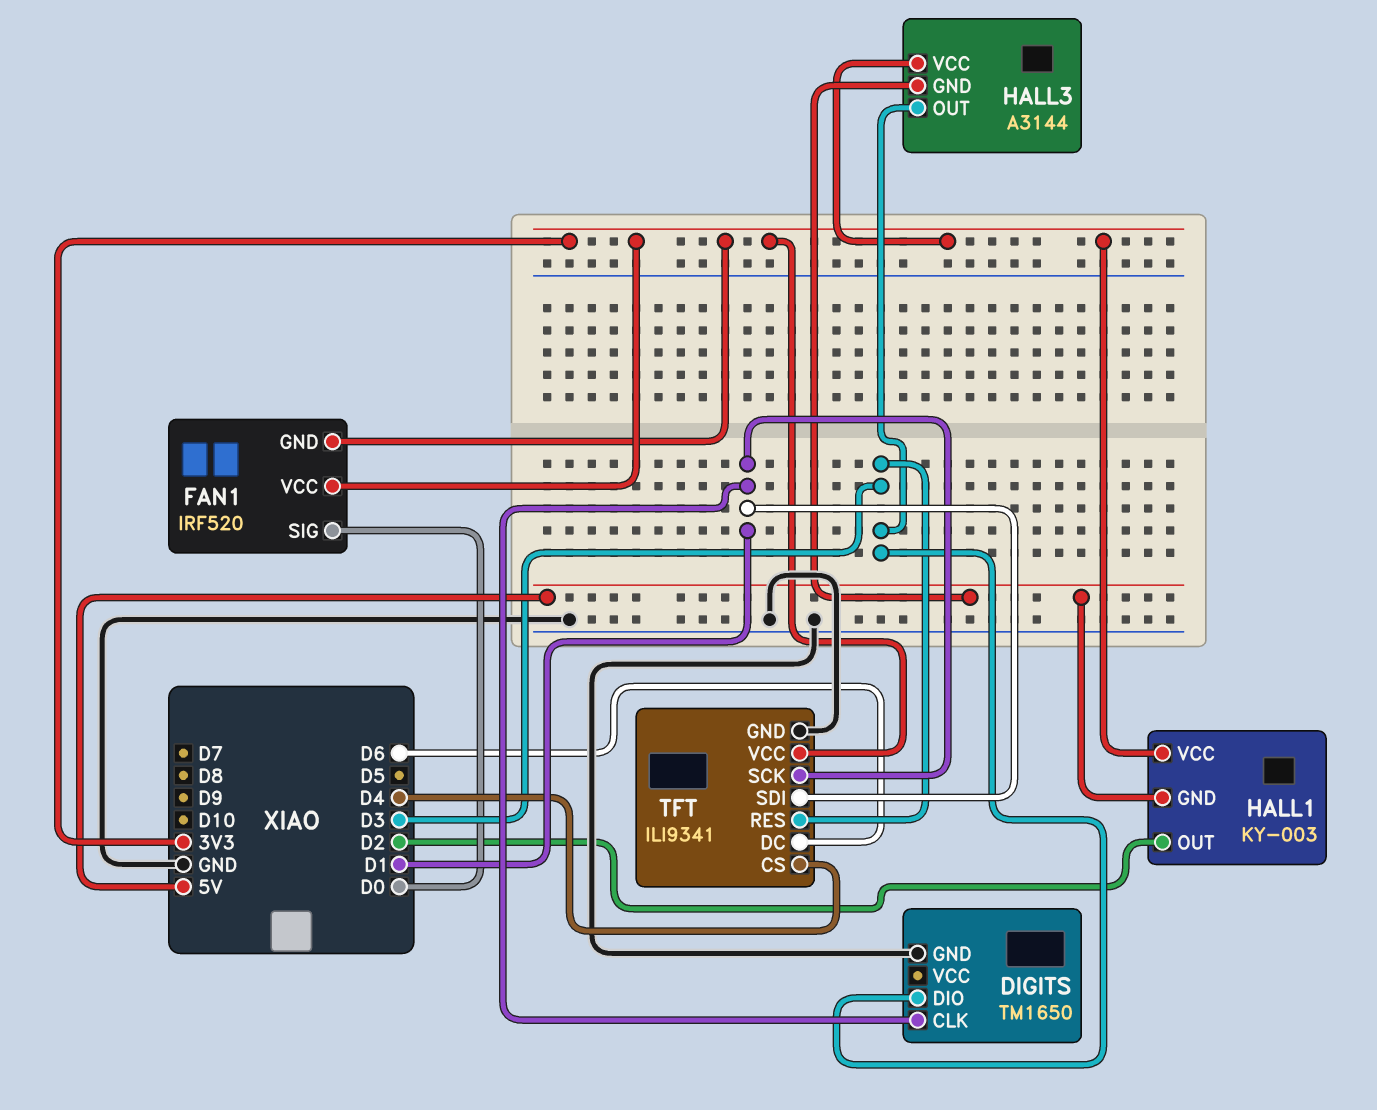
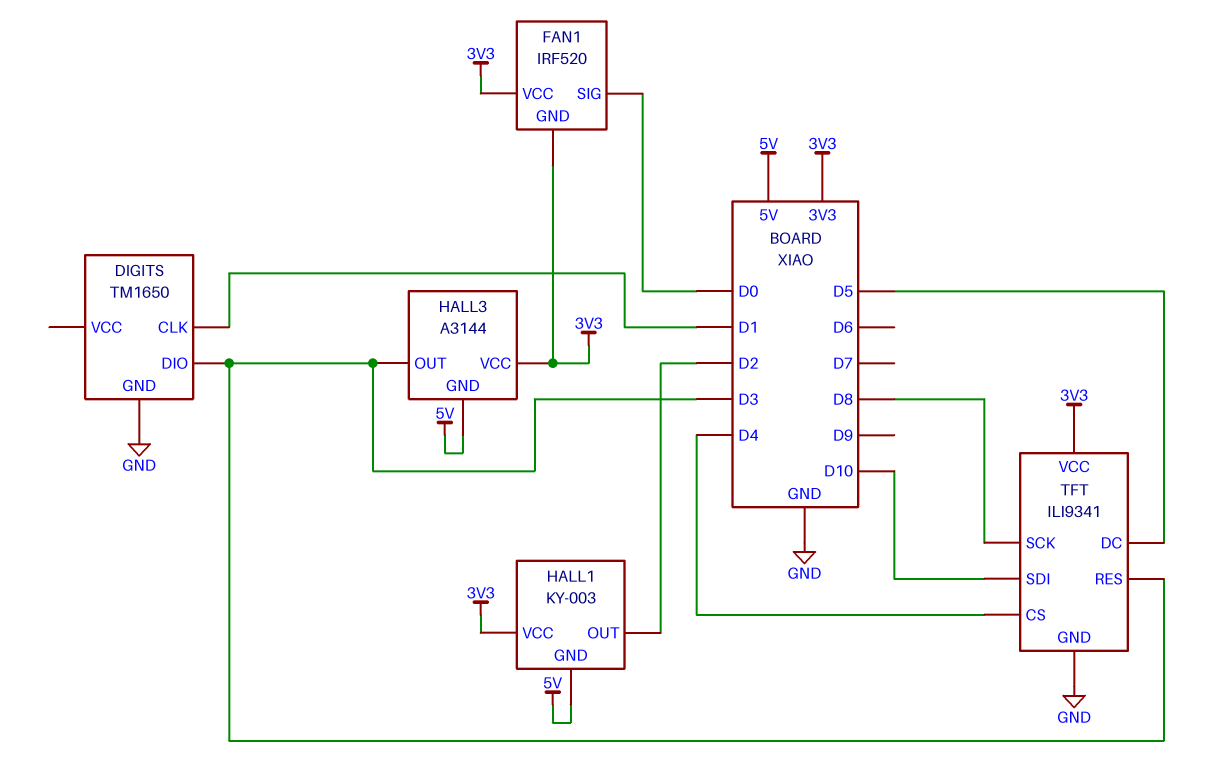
TFT pin DC: D6 -> D5
TFT pin SCK: D1 -> D8
TFT pin SDI: D1 -> D10

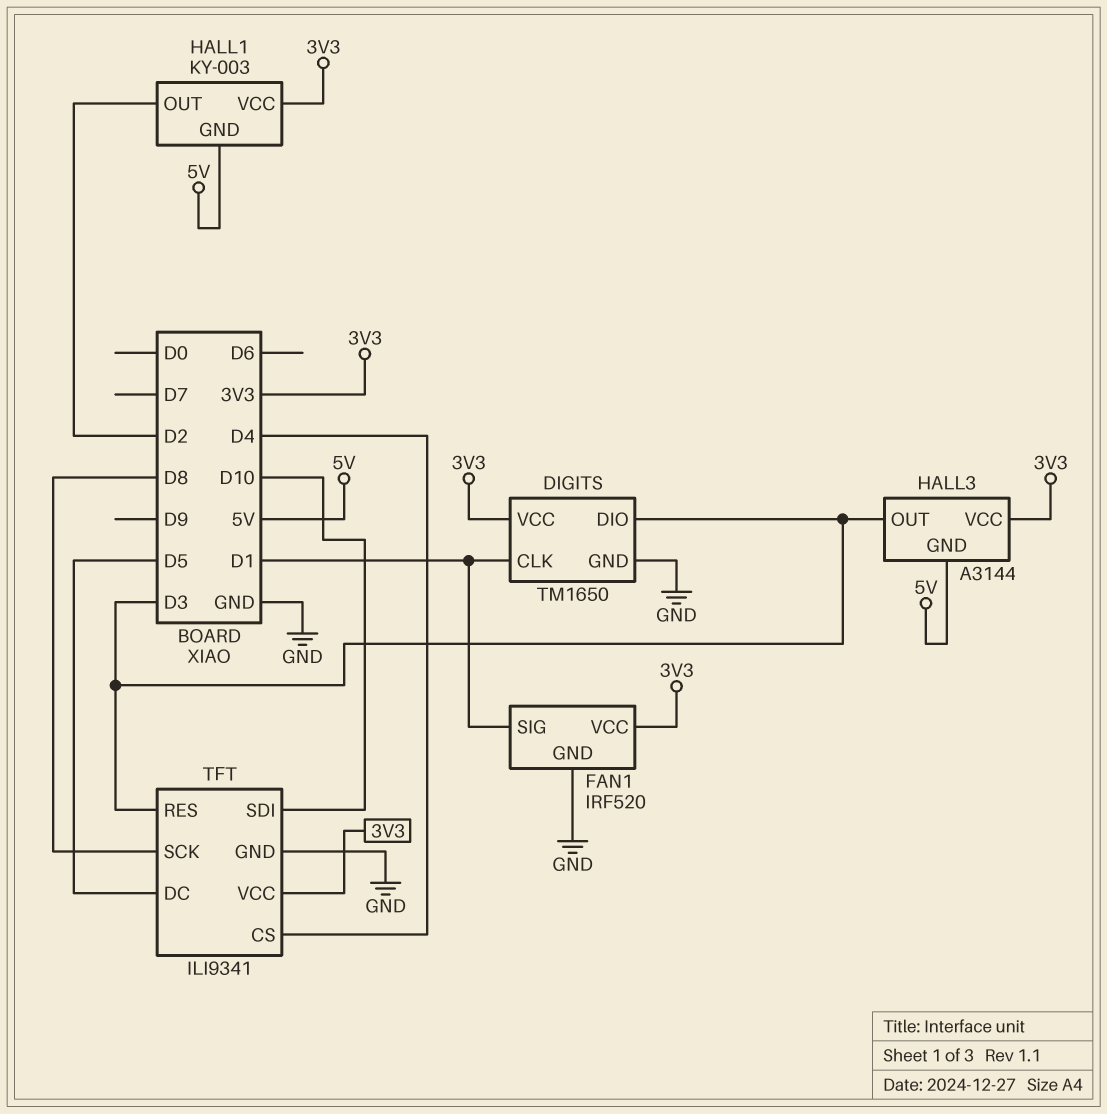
DIGITS pin VCC: none -> 3V3
FAN1 pin GND: 3V3 -> GND
FAN1 pin SIG: D0 -> D1

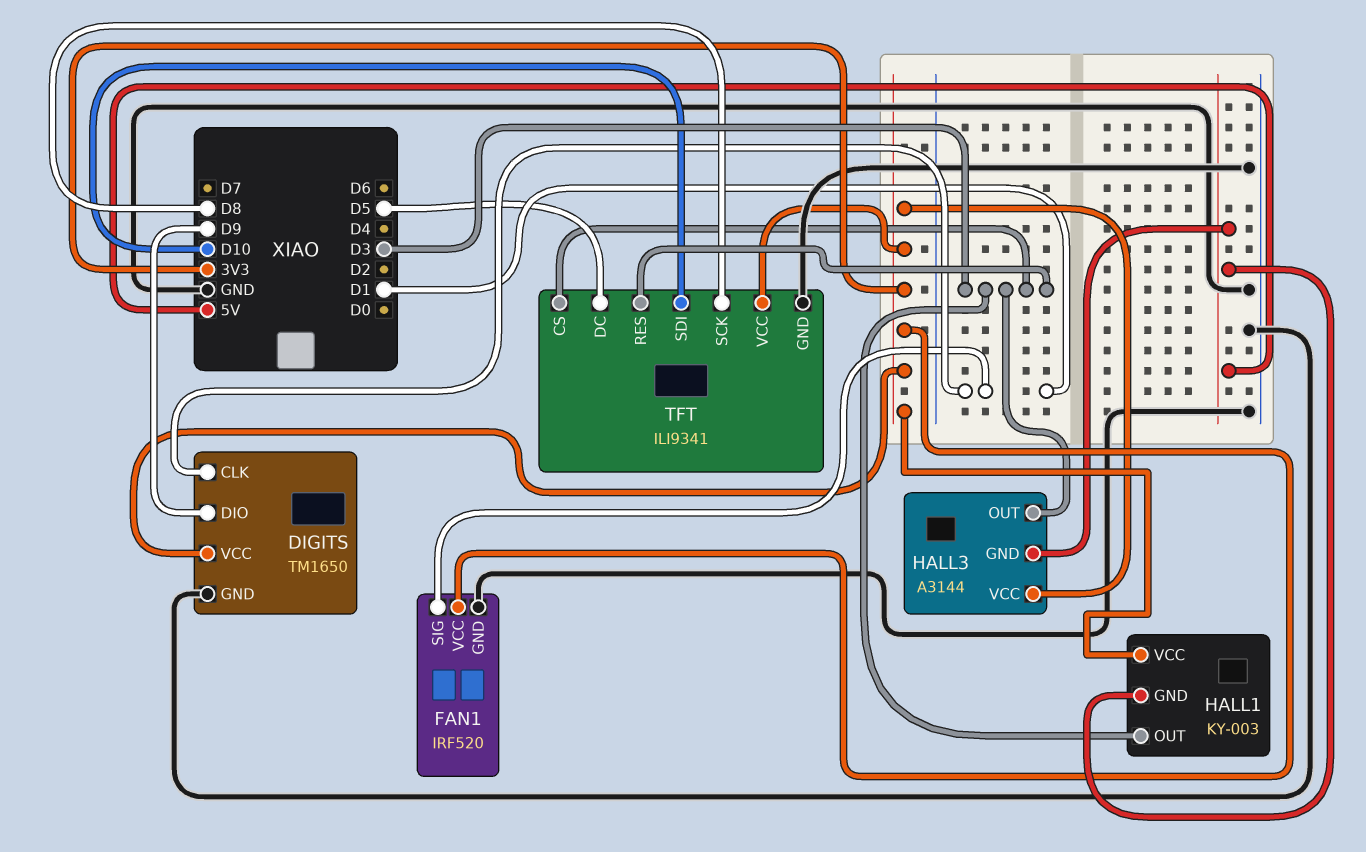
DIGITS pin DIO: D3 -> D9
HALL1 pin OUT: D2 -> D3
TFT pin CS: D4 -> D3

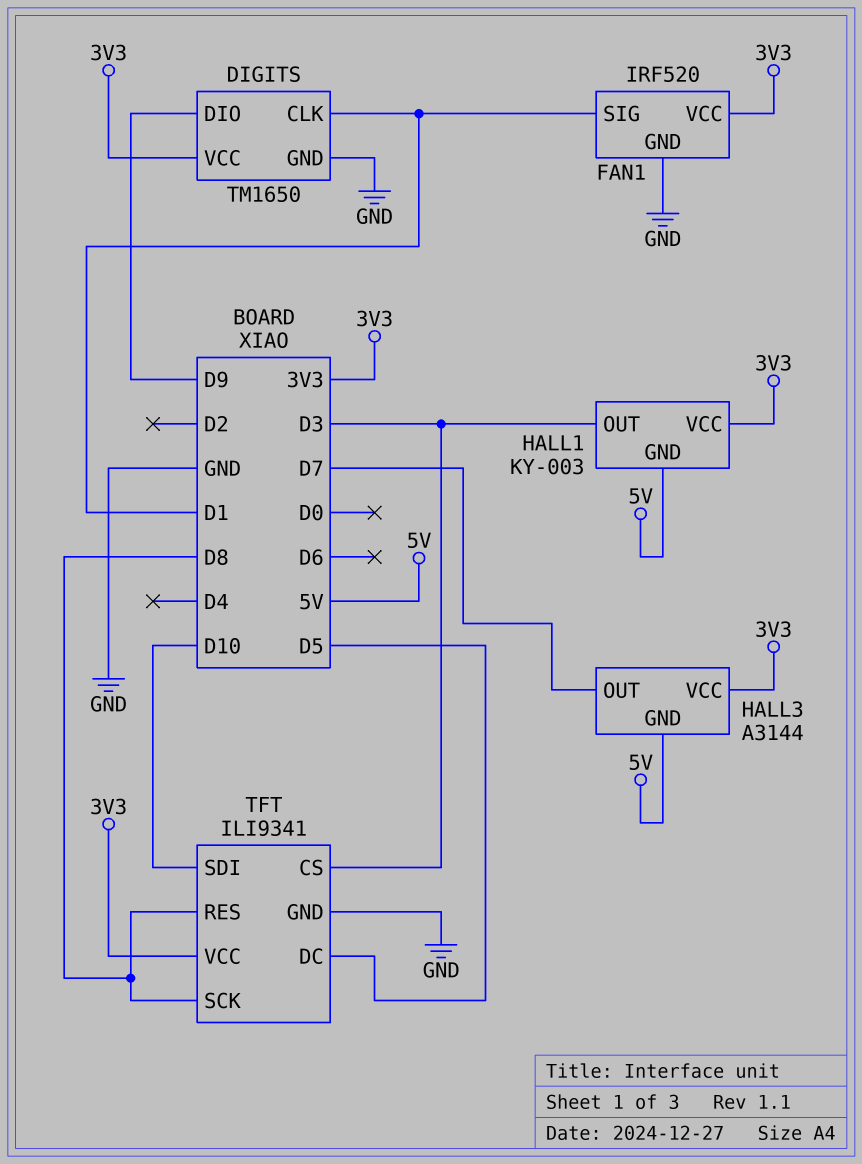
HALL3 pin OUT: D3 -> D7
TFT pin RES: D3 -> D8

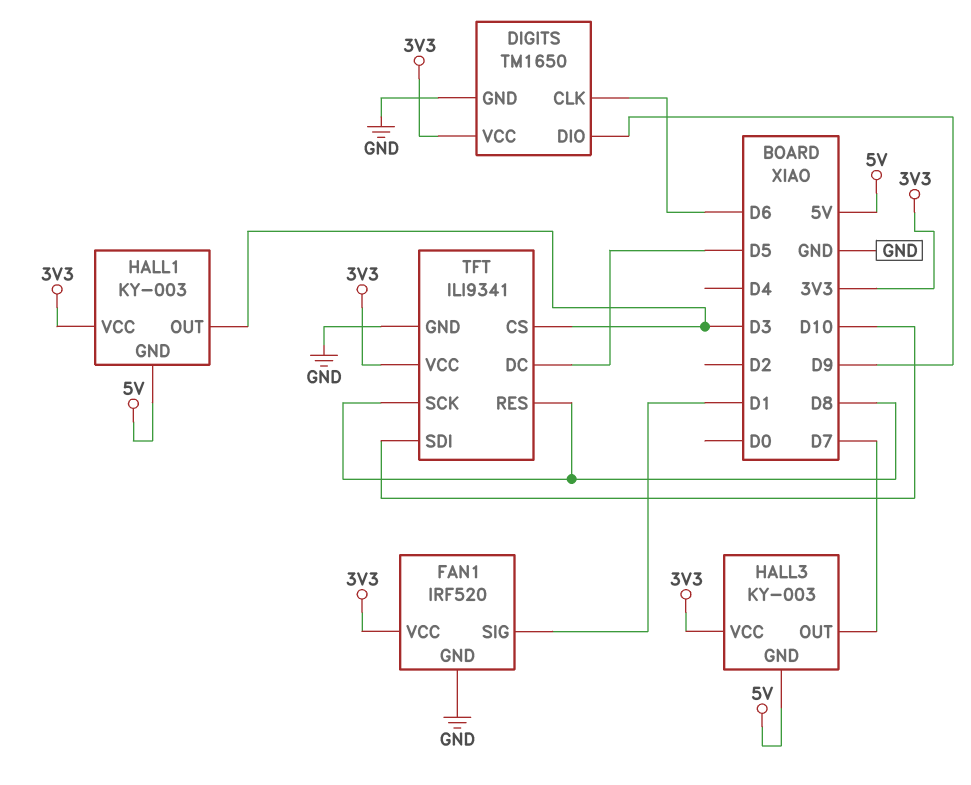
DIGITS pin CLK: D1 -> D6
HALL3: A3144 -> KY-003

